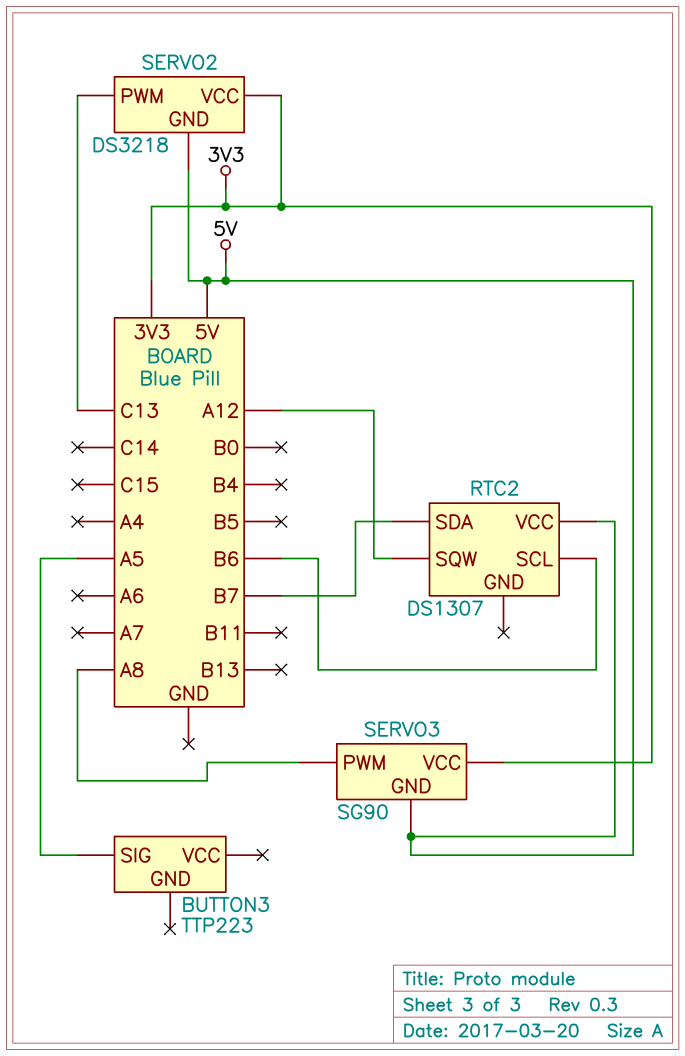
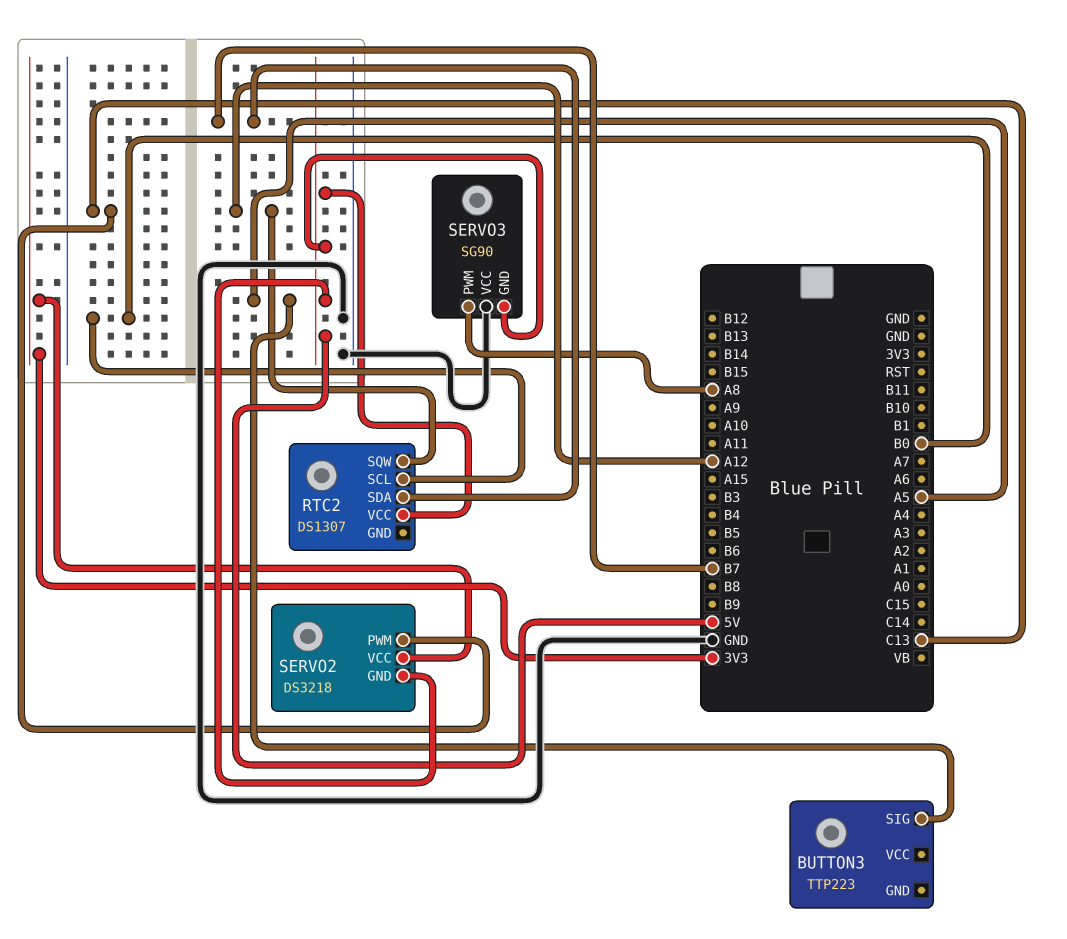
RTC2 pin SCL: B6 -> B0
SERVO3 pin VCC: 3V3 -> GND

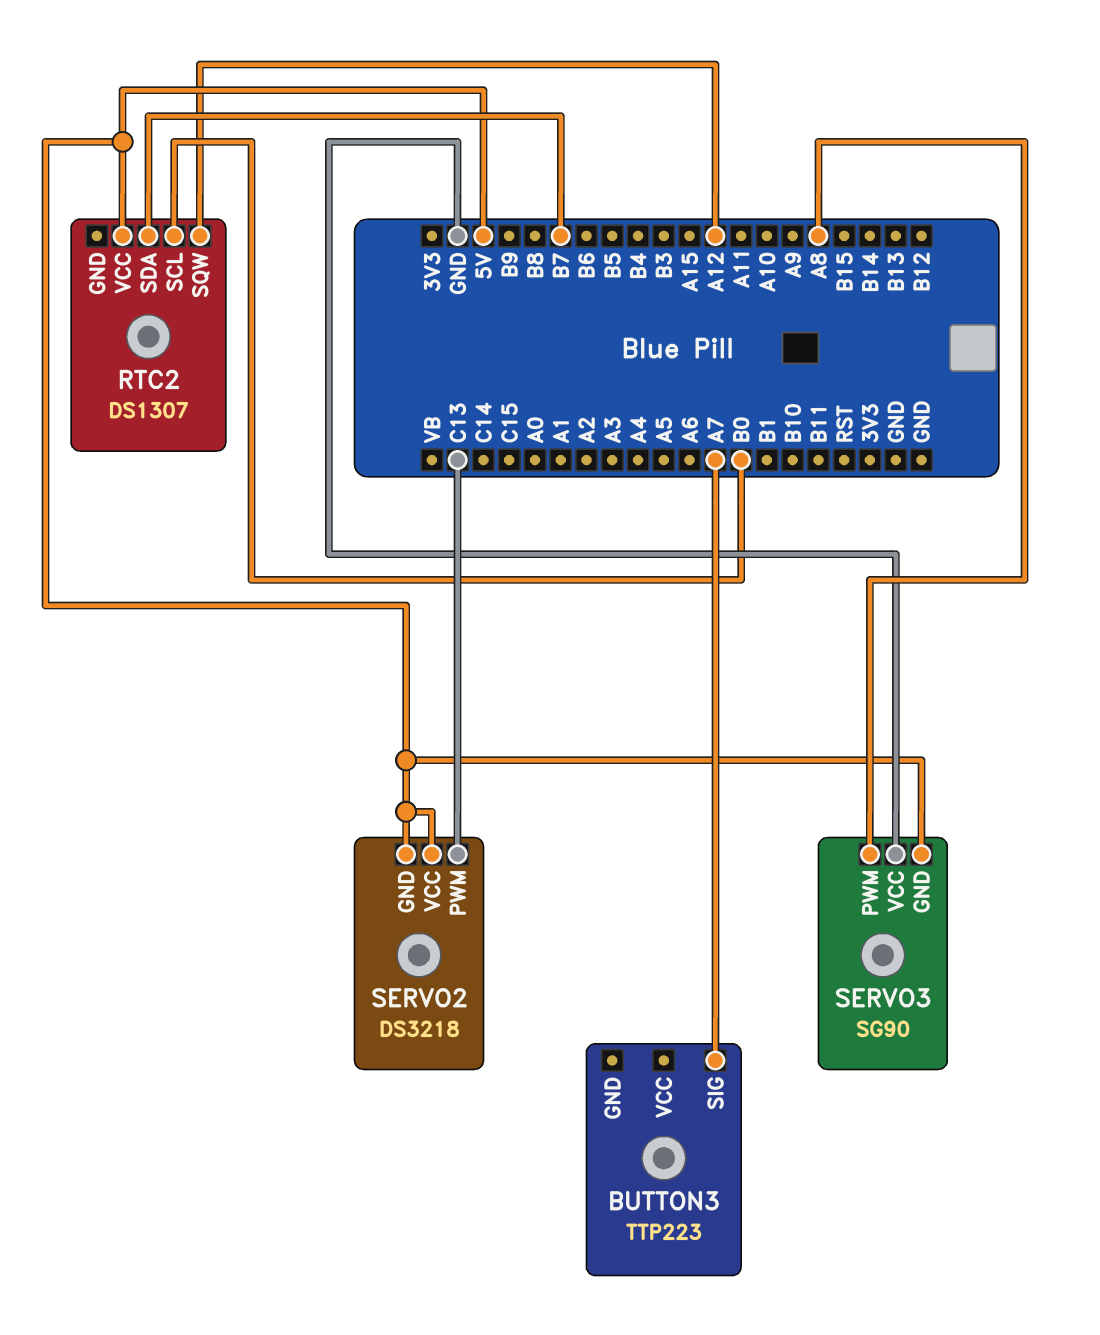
BUTTON3 pin SIG: A5 -> A7
SERVO2 pin VCC: 3V3 -> 5V

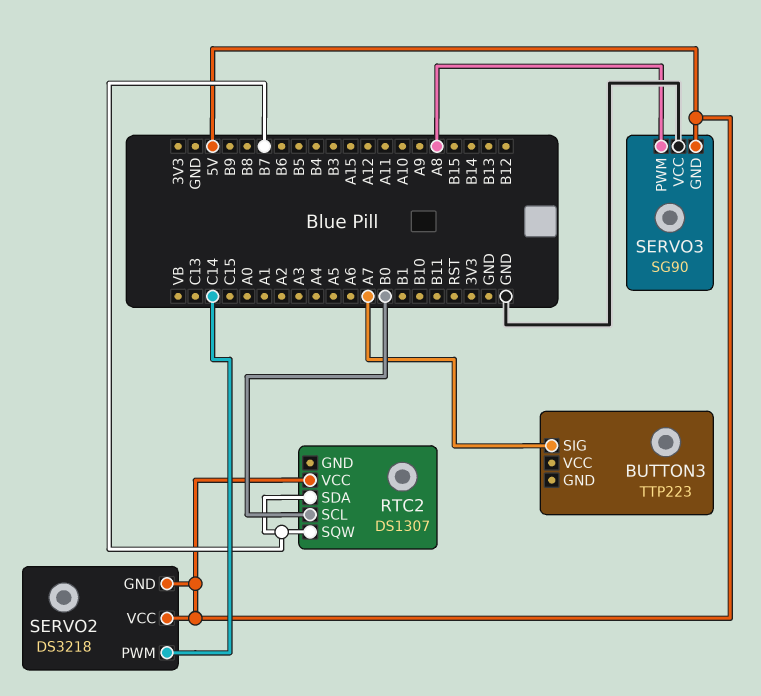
RTC2 pin SQW: A12 -> B7
SERVO2 pin PWM: C13 -> C14

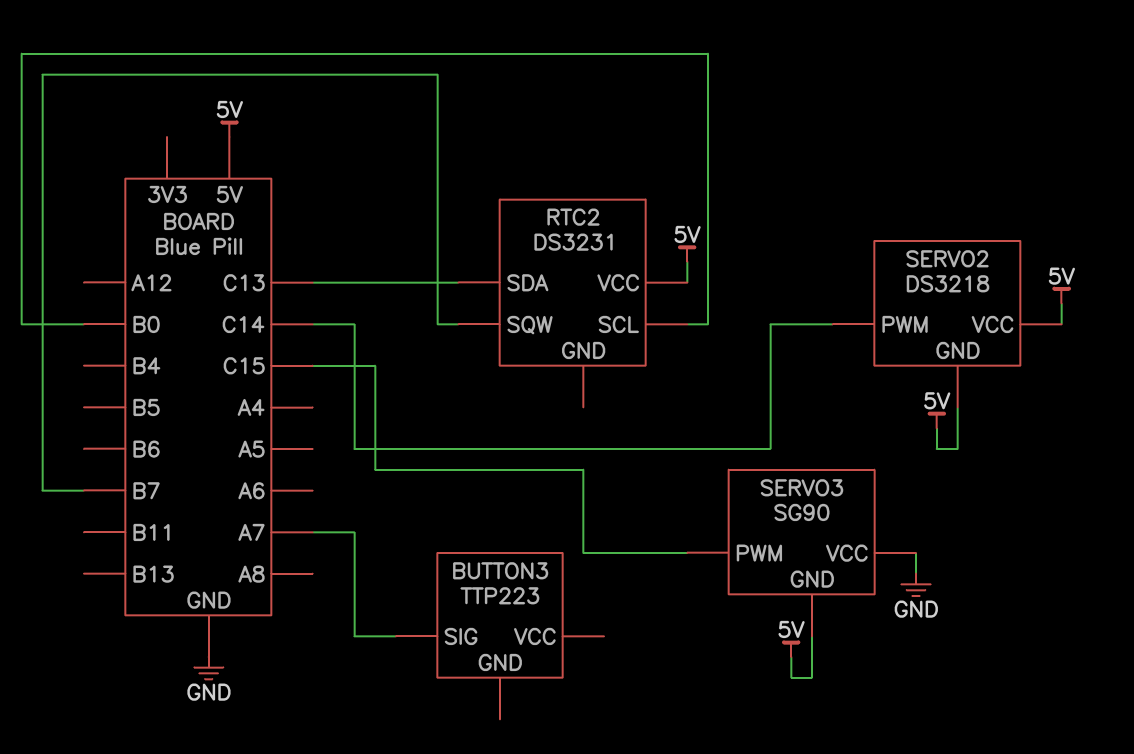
RTC2: DS1307 -> DS3231
RTC2 pin SDA: B7 -> C13
SERVO3 pin PWM: A8 -> C15

